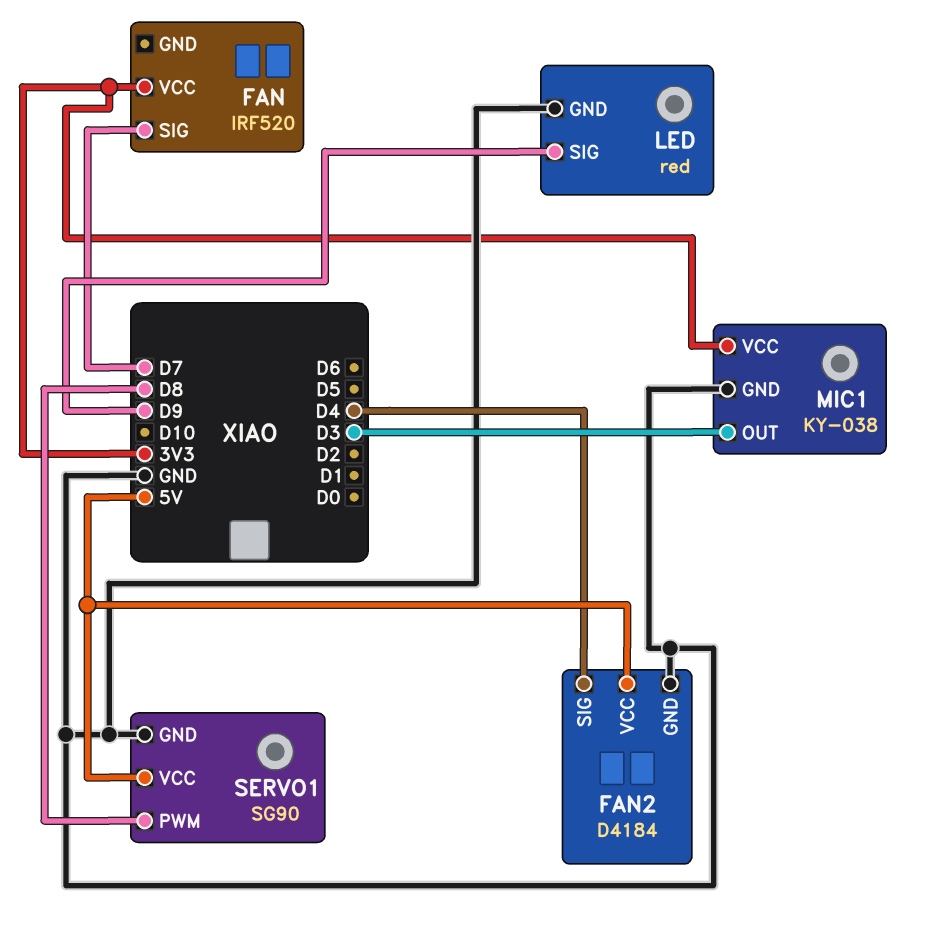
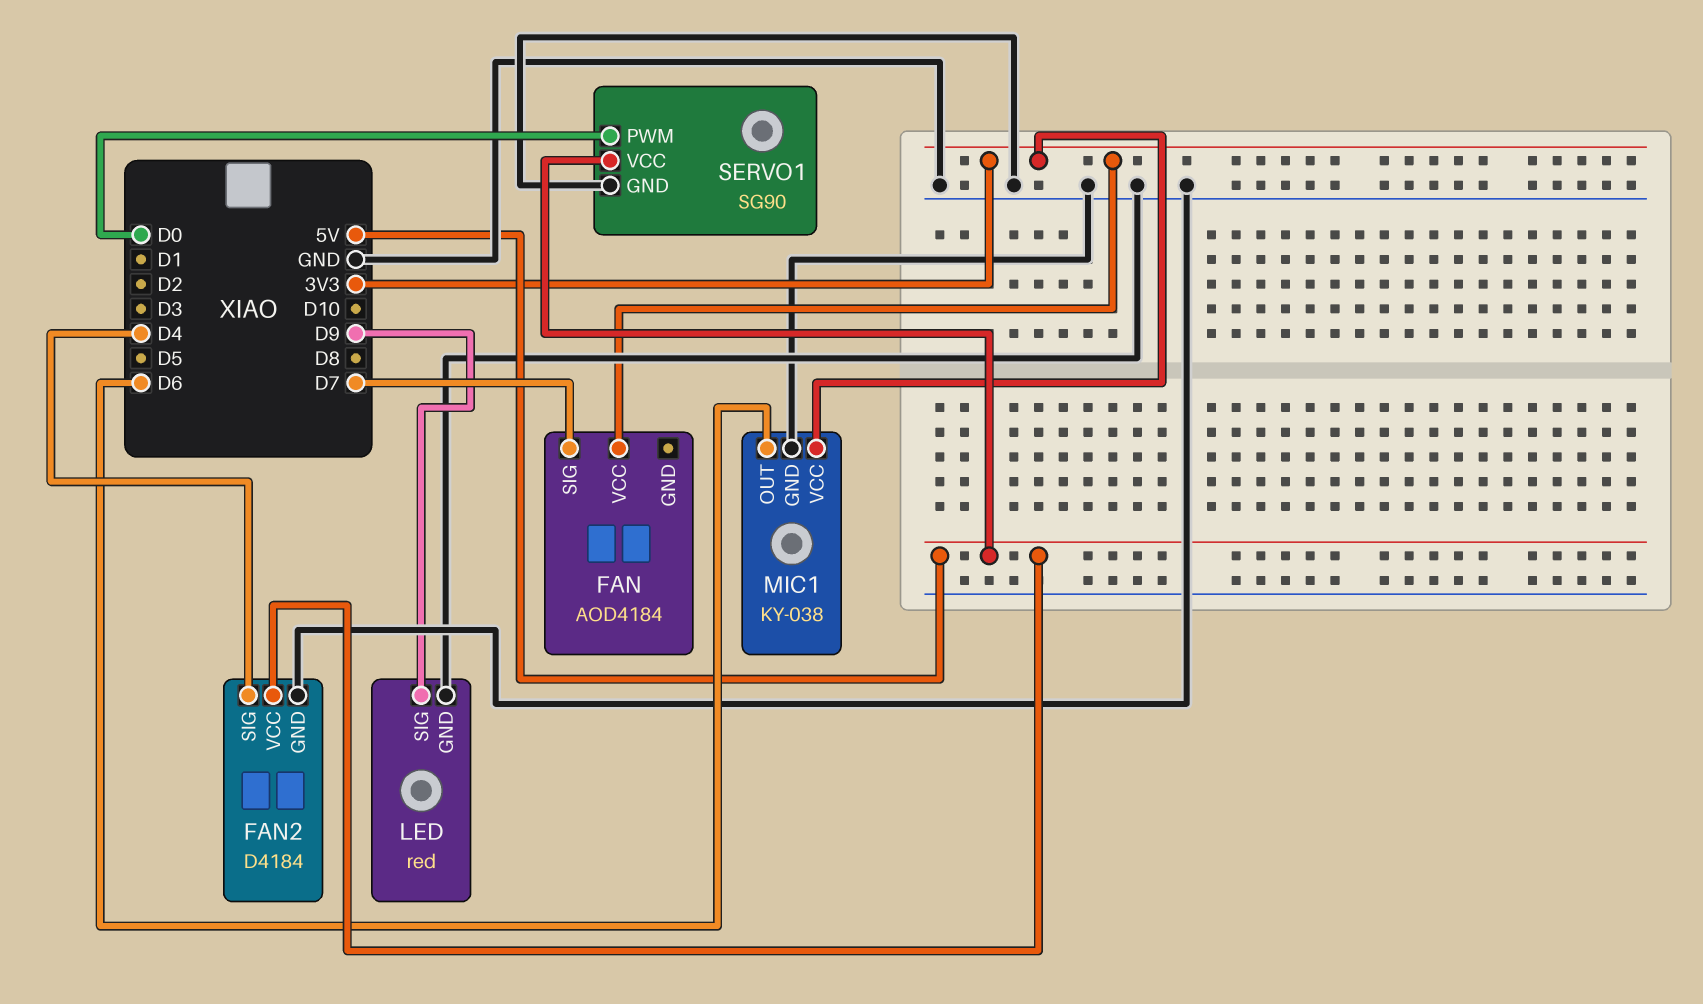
FAN: IRF520 -> AOD4184
MIC1 pin OUT: D3 -> D6
SERVO1 pin PWM: D8 -> D0

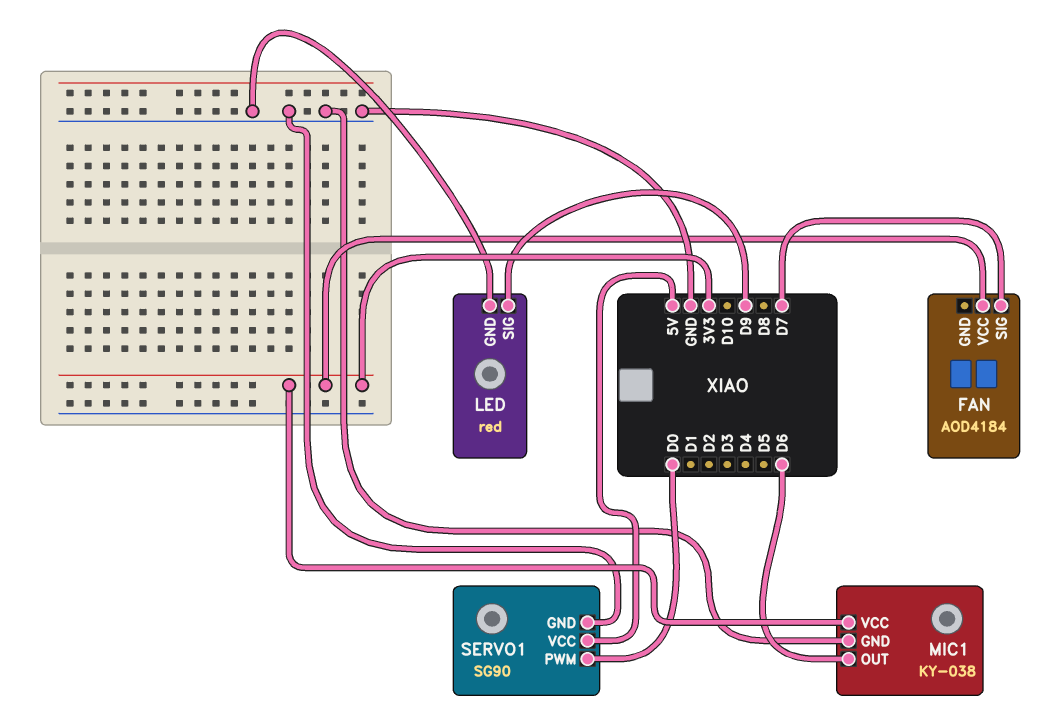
FAN2: D4184 -> none
FAN2 pin GND: GND -> none
FAN2 pin SIG: D4 -> none
FAN2 pin VCC: 5V -> none

